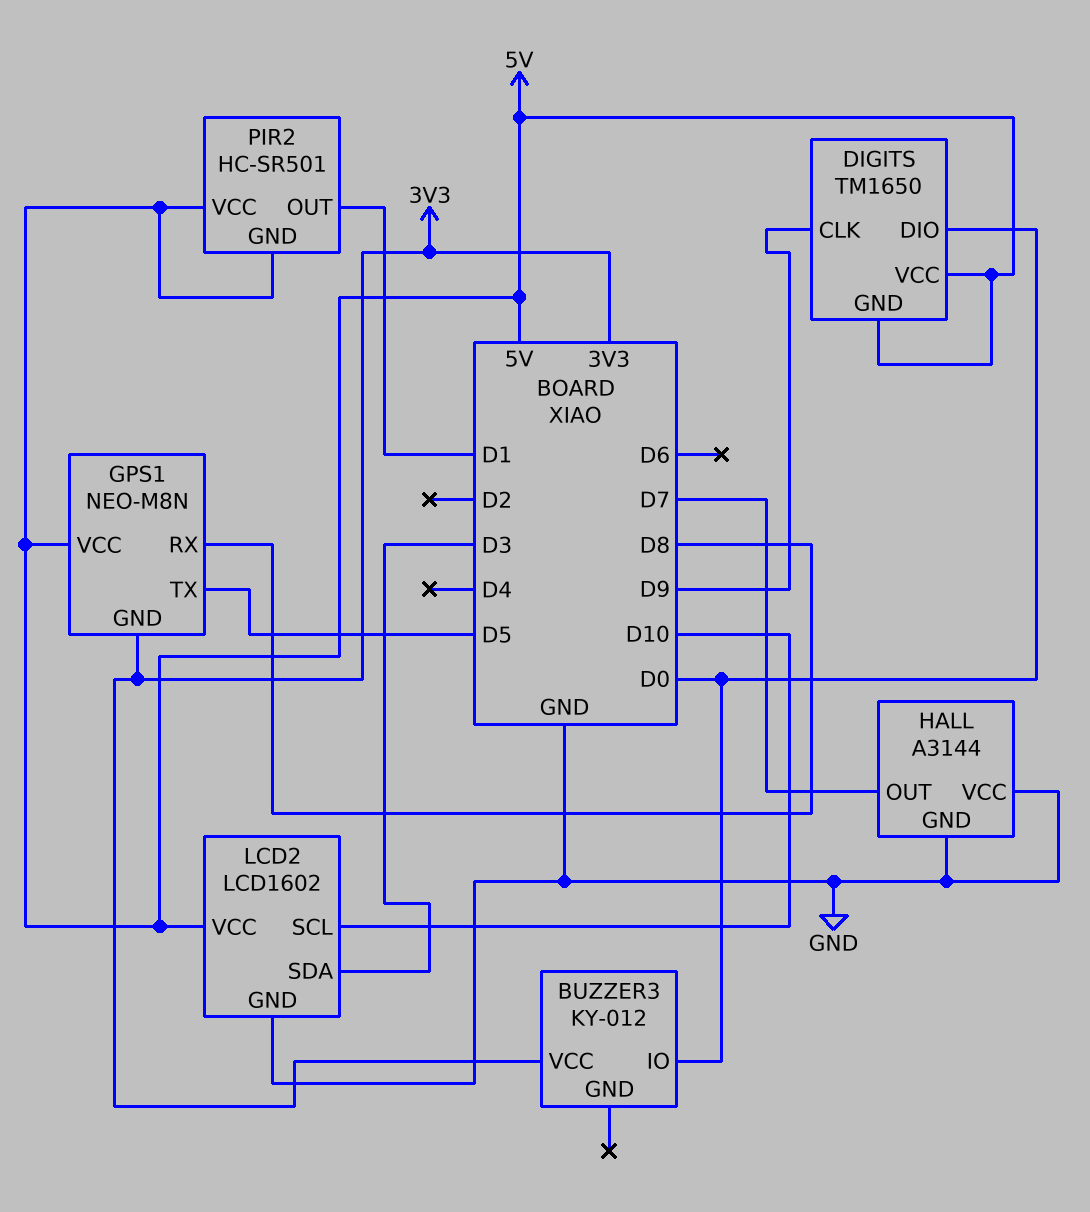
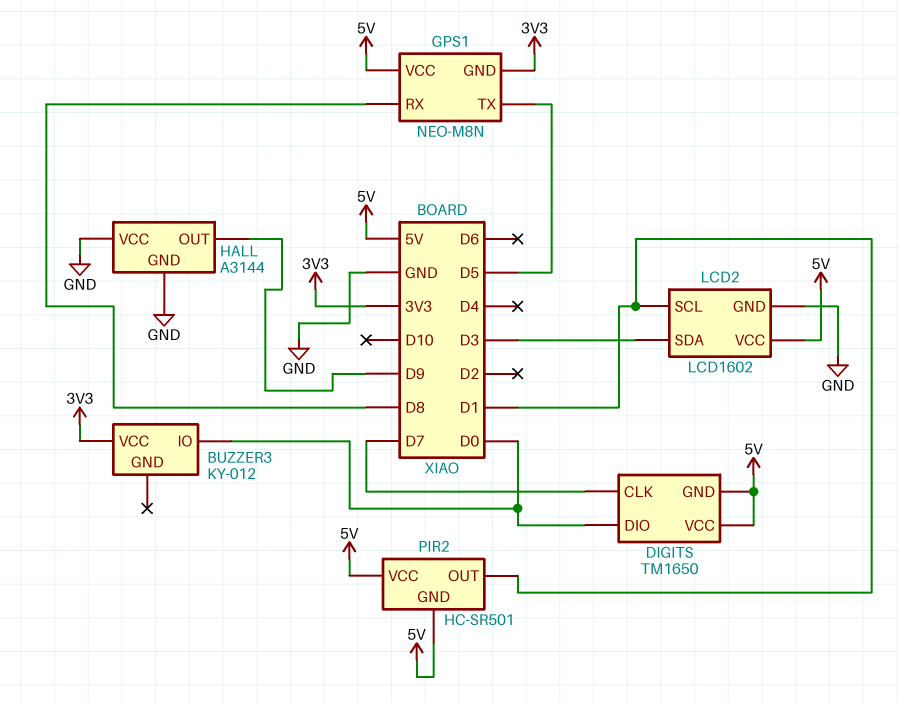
DIGITS pin CLK: D9 -> D7
HALL pin OUT: D7 -> D9
LCD2 pin SCL: D10 -> D1

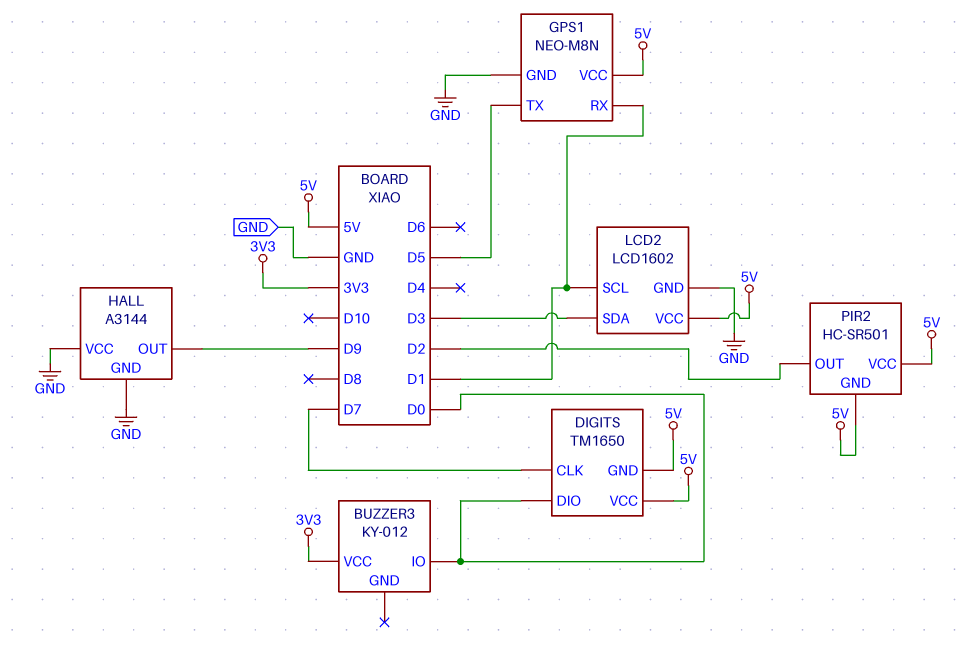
GPS1 pin GND: 3V3 -> GND
GPS1 pin RX: D8 -> D1
PIR2 pin OUT: D1 -> D2

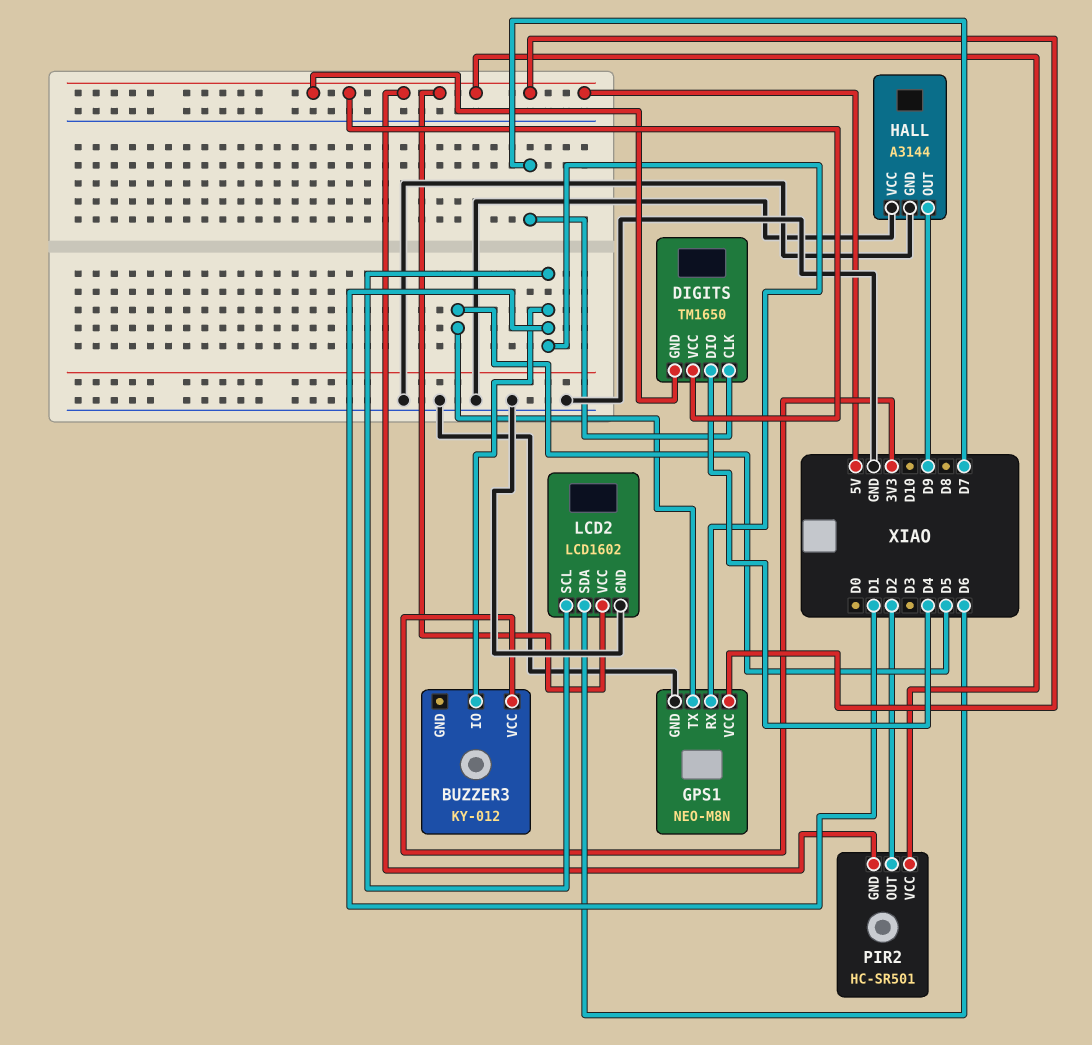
BUZZER3 pin IO: D0 -> D1
DIGITS pin DIO: D0 -> D4
LCD2 pin SDA: D3 -> D6

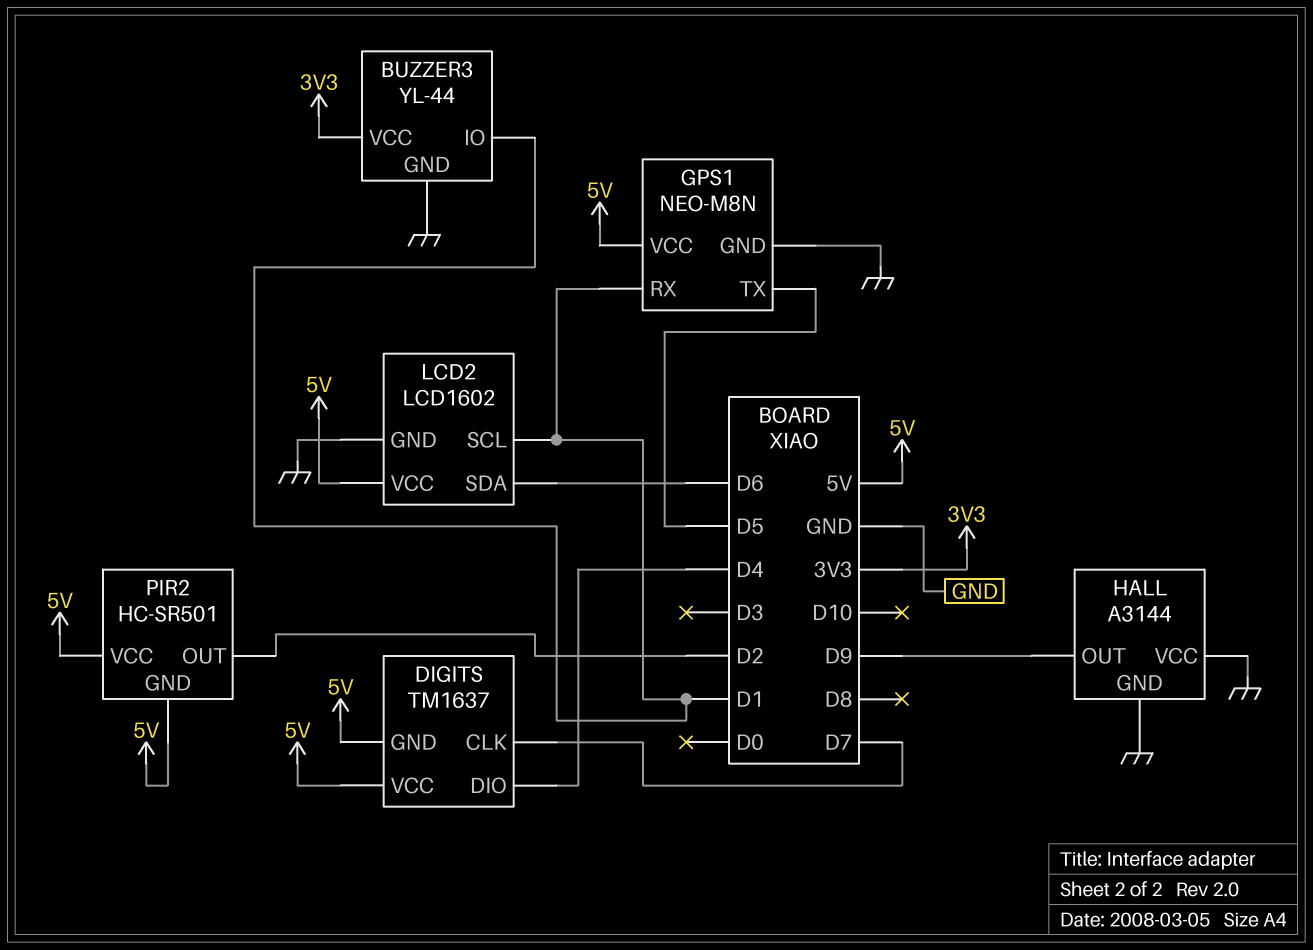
BUZZER3: KY-012 -> YL-44
BUZZER3 pin GND: none -> GND
DIGITS: TM1650 -> TM1637

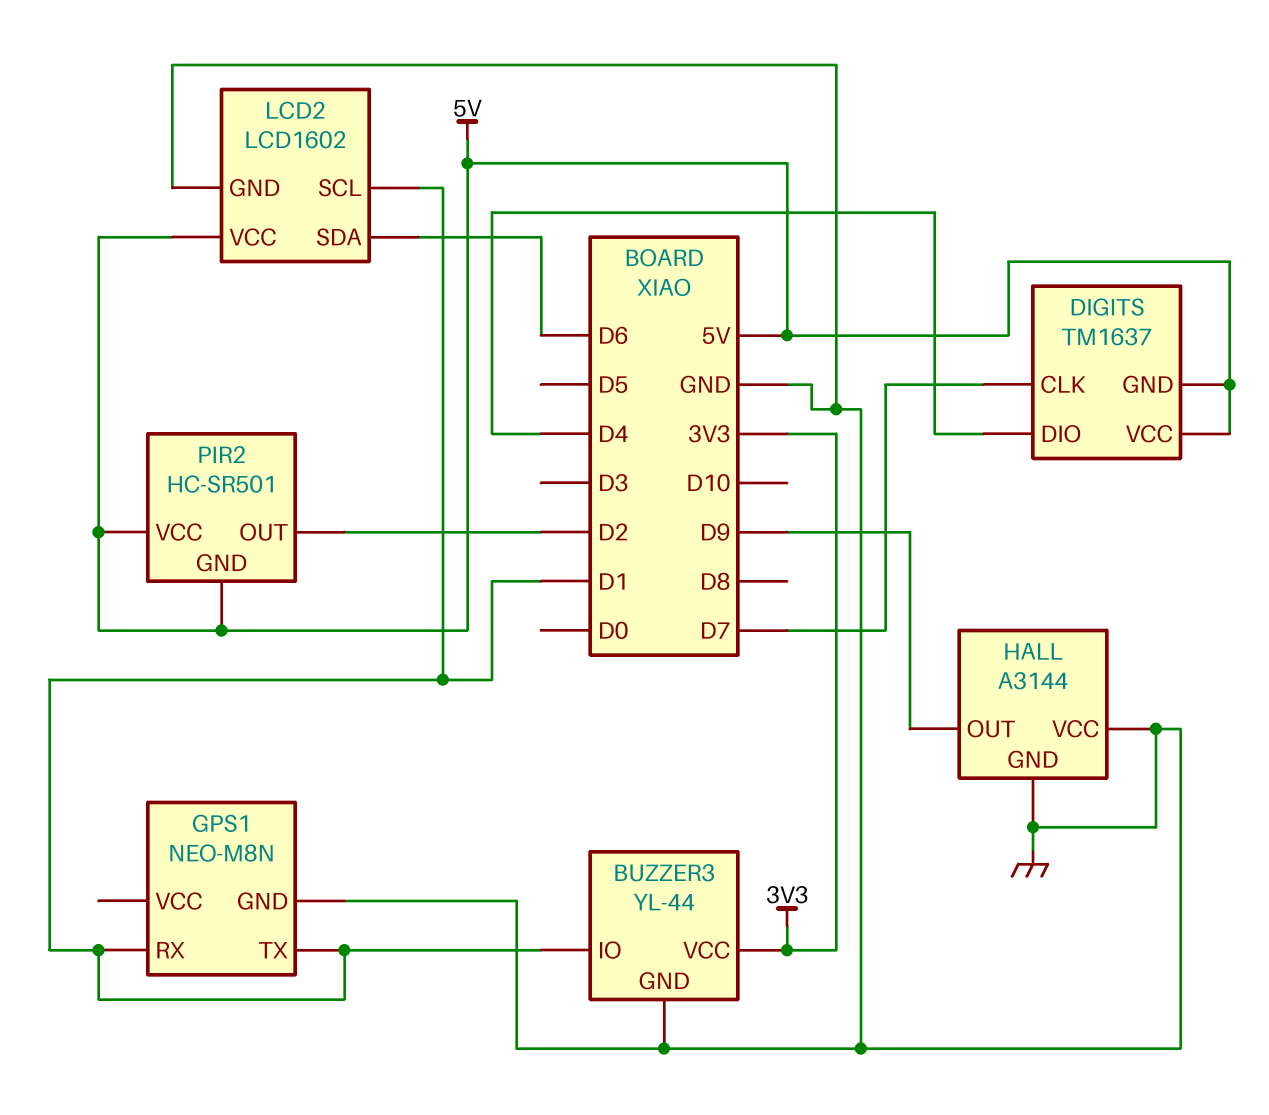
GPS1 pin TX: D5 -> D1
GPS1 pin VCC: 5V -> none

